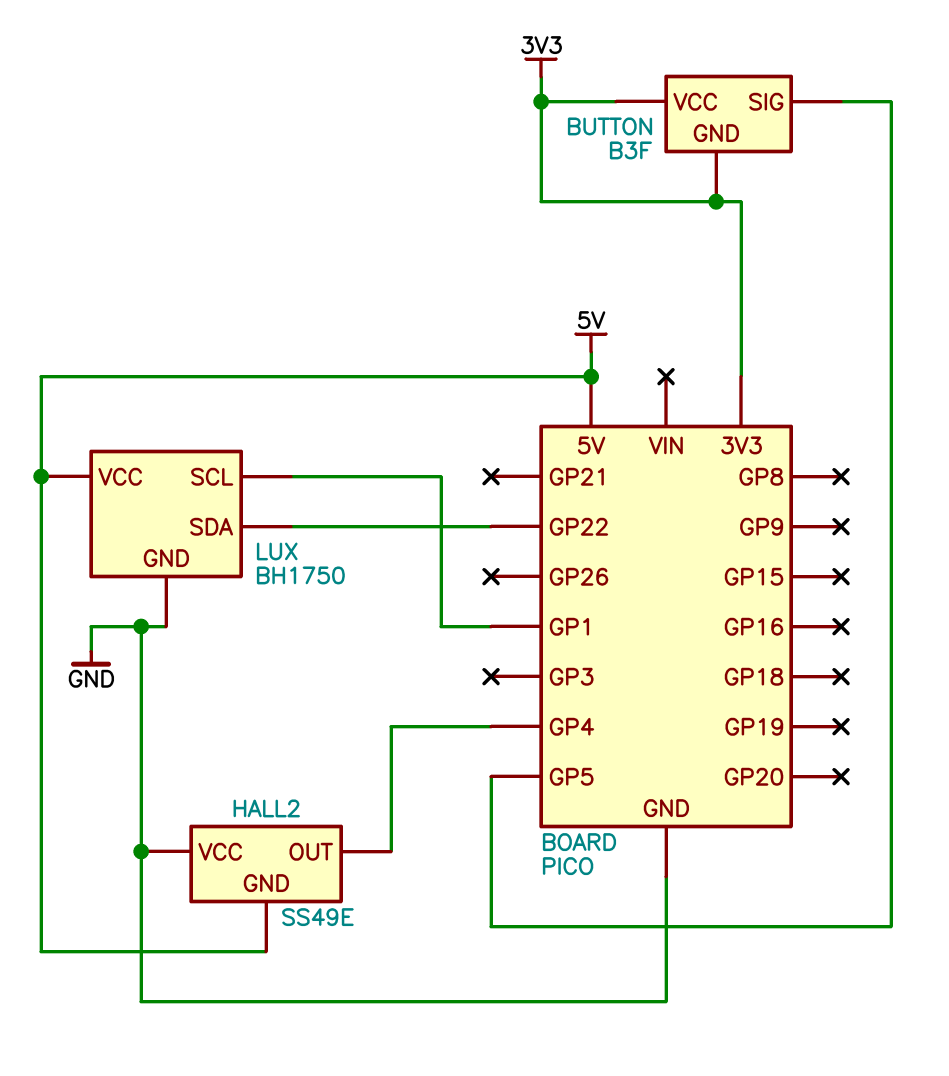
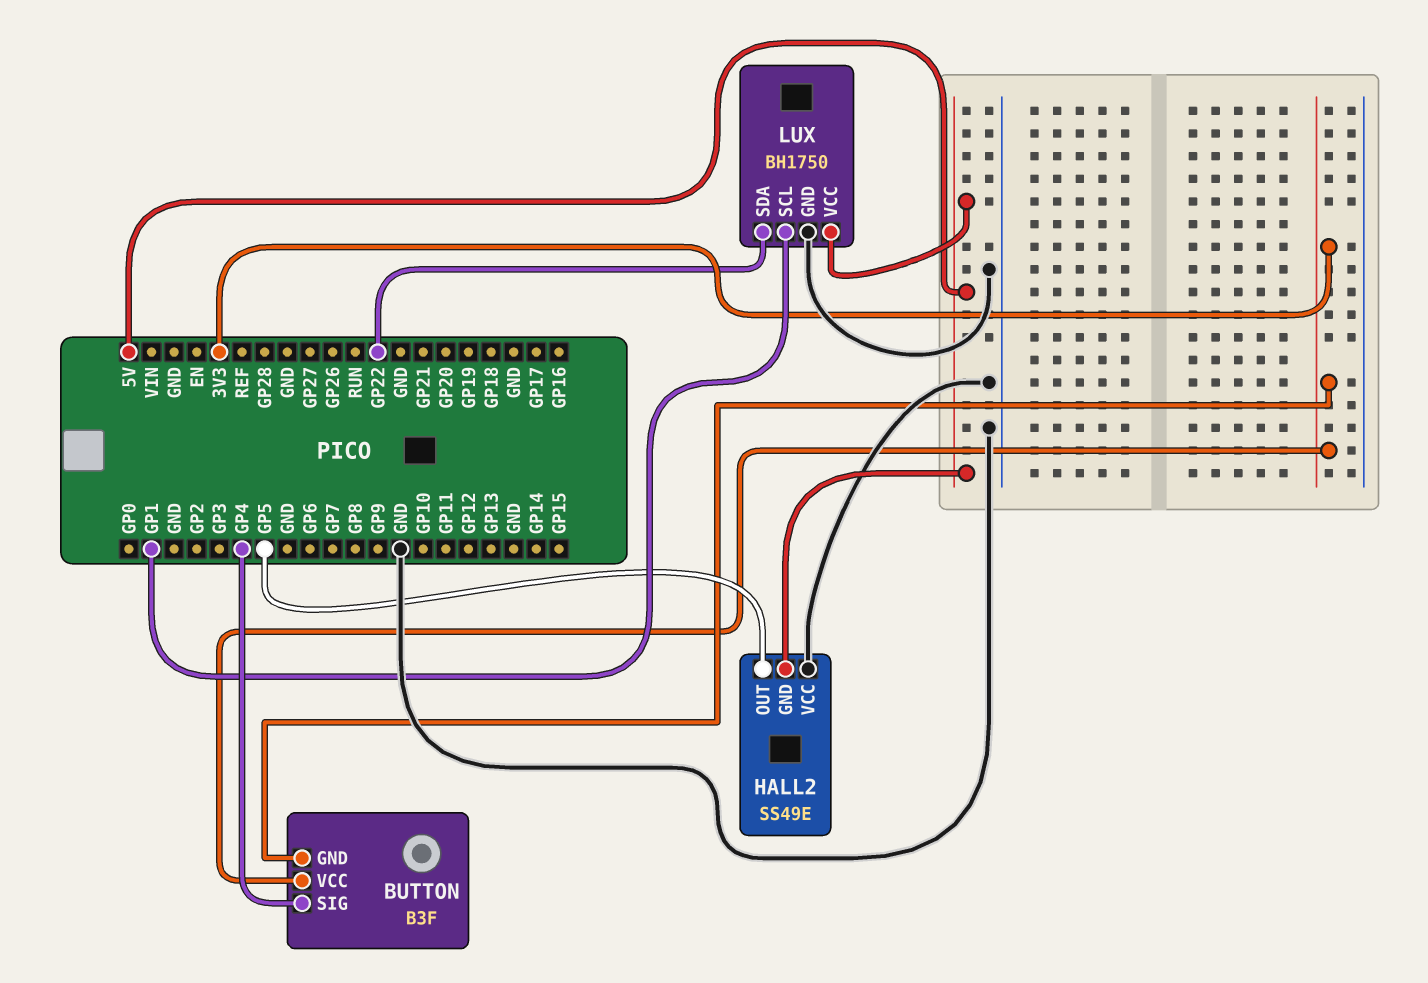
BUTTON pin SIG: GP5 -> GP4
HALL2 pin OUT: GP4 -> GP5

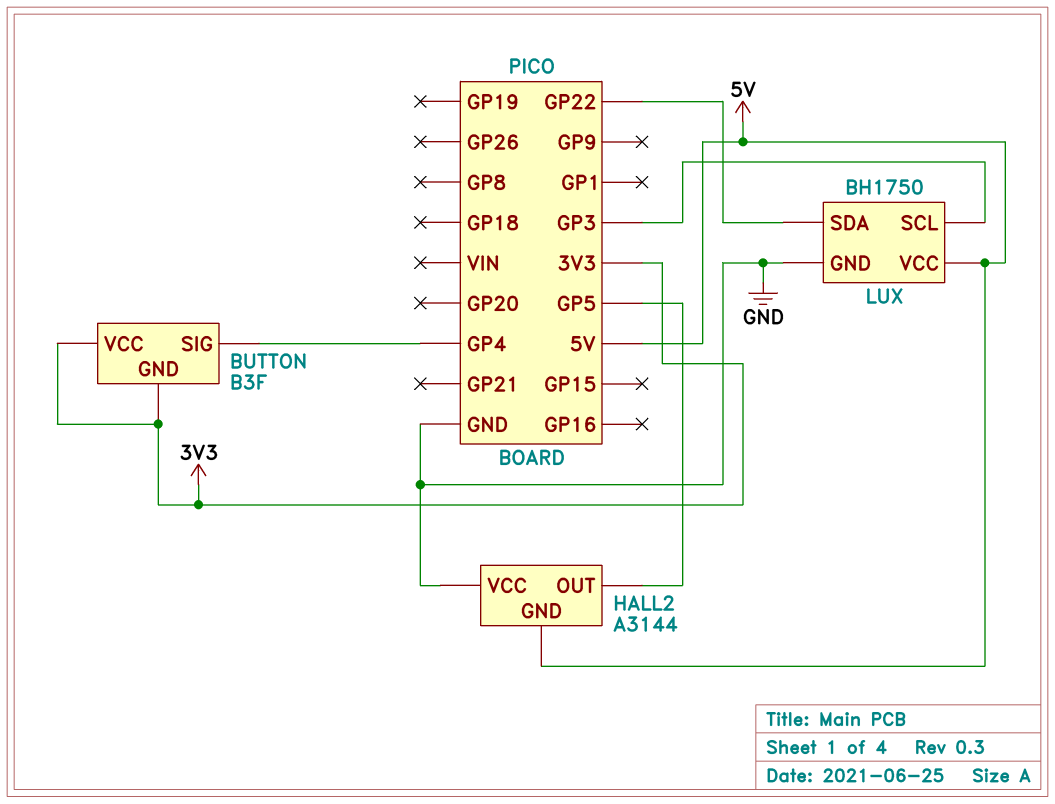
HALL2: SS49E -> A3144
LUX pin SCL: GP1 -> GP3

